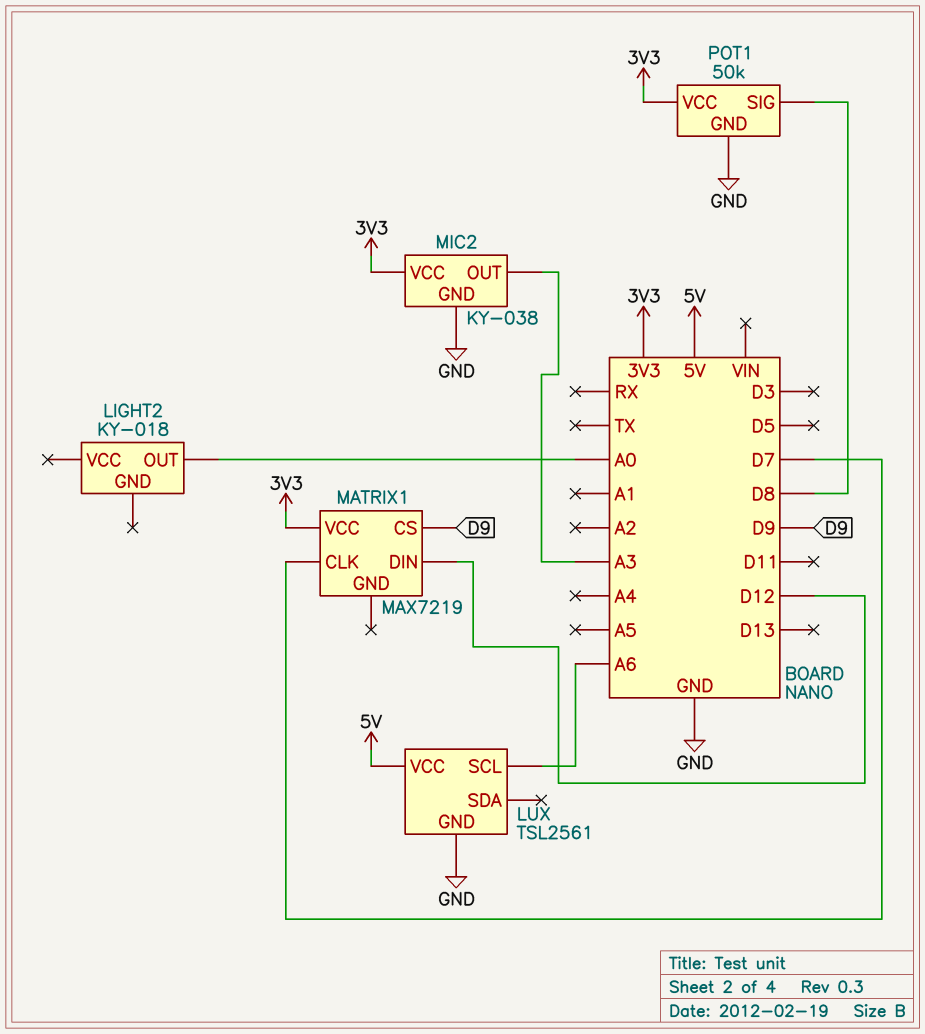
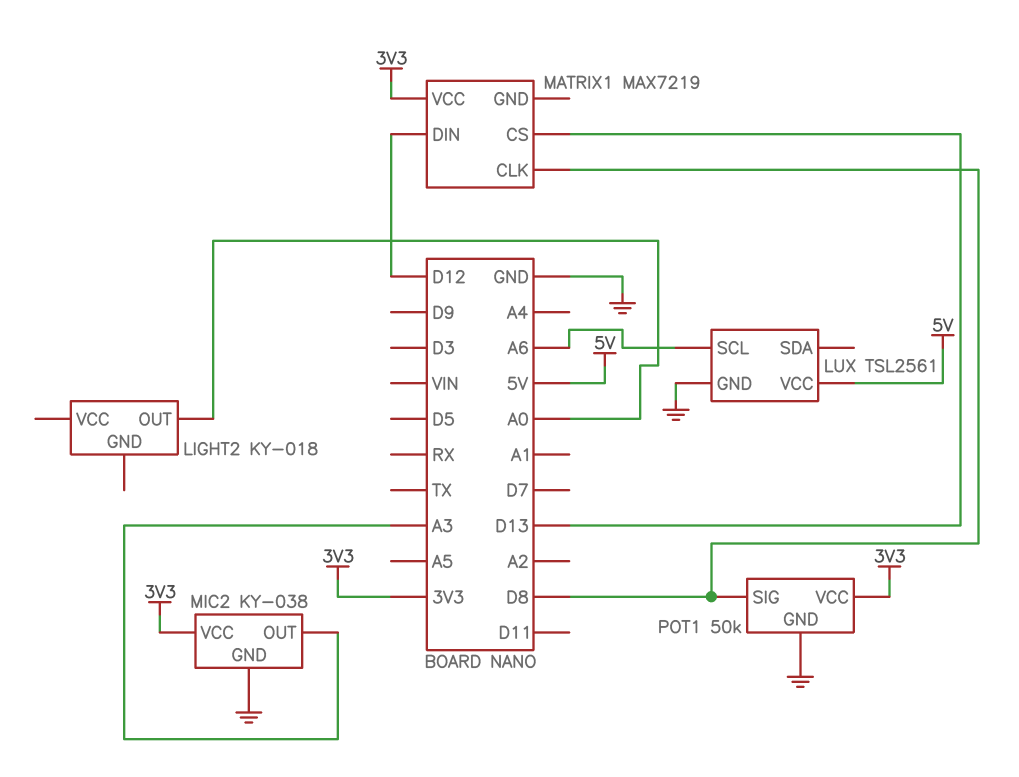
MATRIX1 pin CLK: D7 -> D8
MATRIX1 pin CS: D9 -> D13

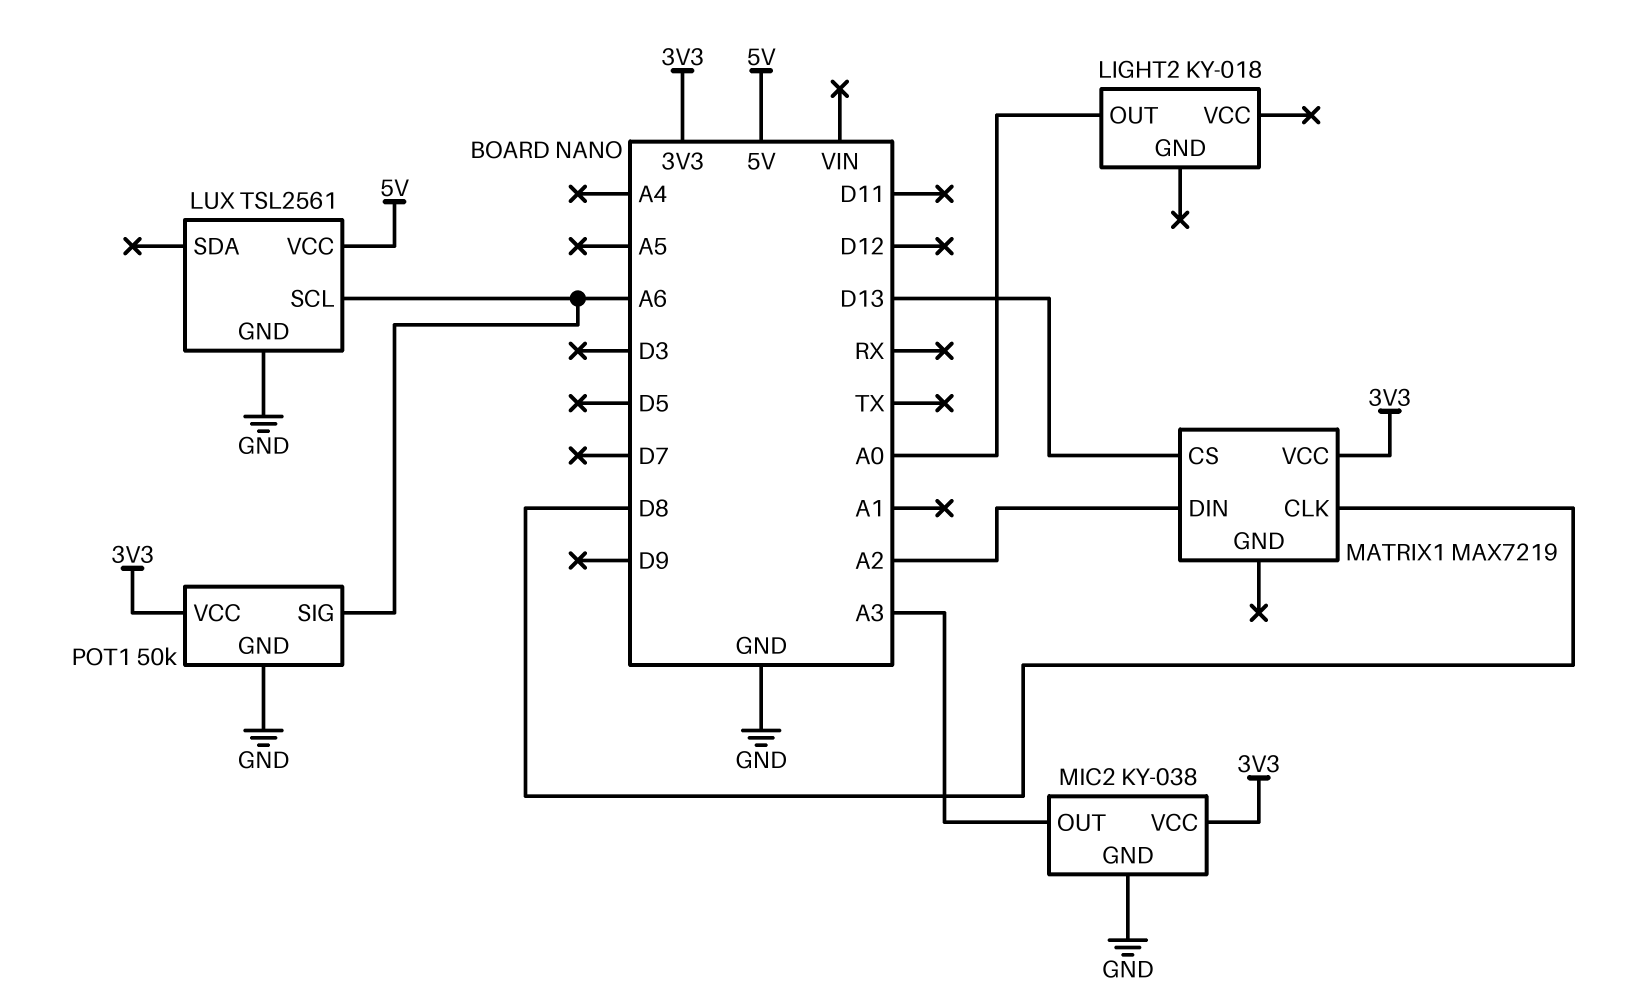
MATRIX1 pin DIN: D12 -> A2
POT1 pin SIG: D8 -> A6

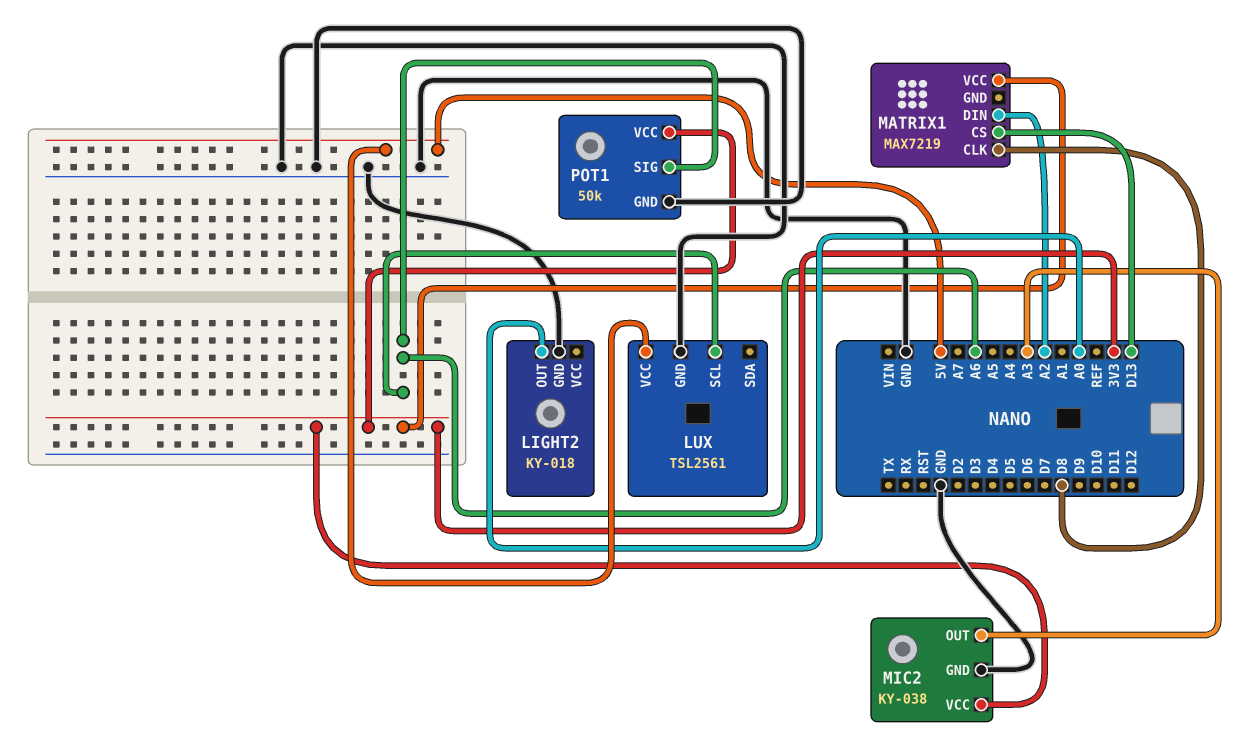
LIGHT2 pin GND: none -> GND

